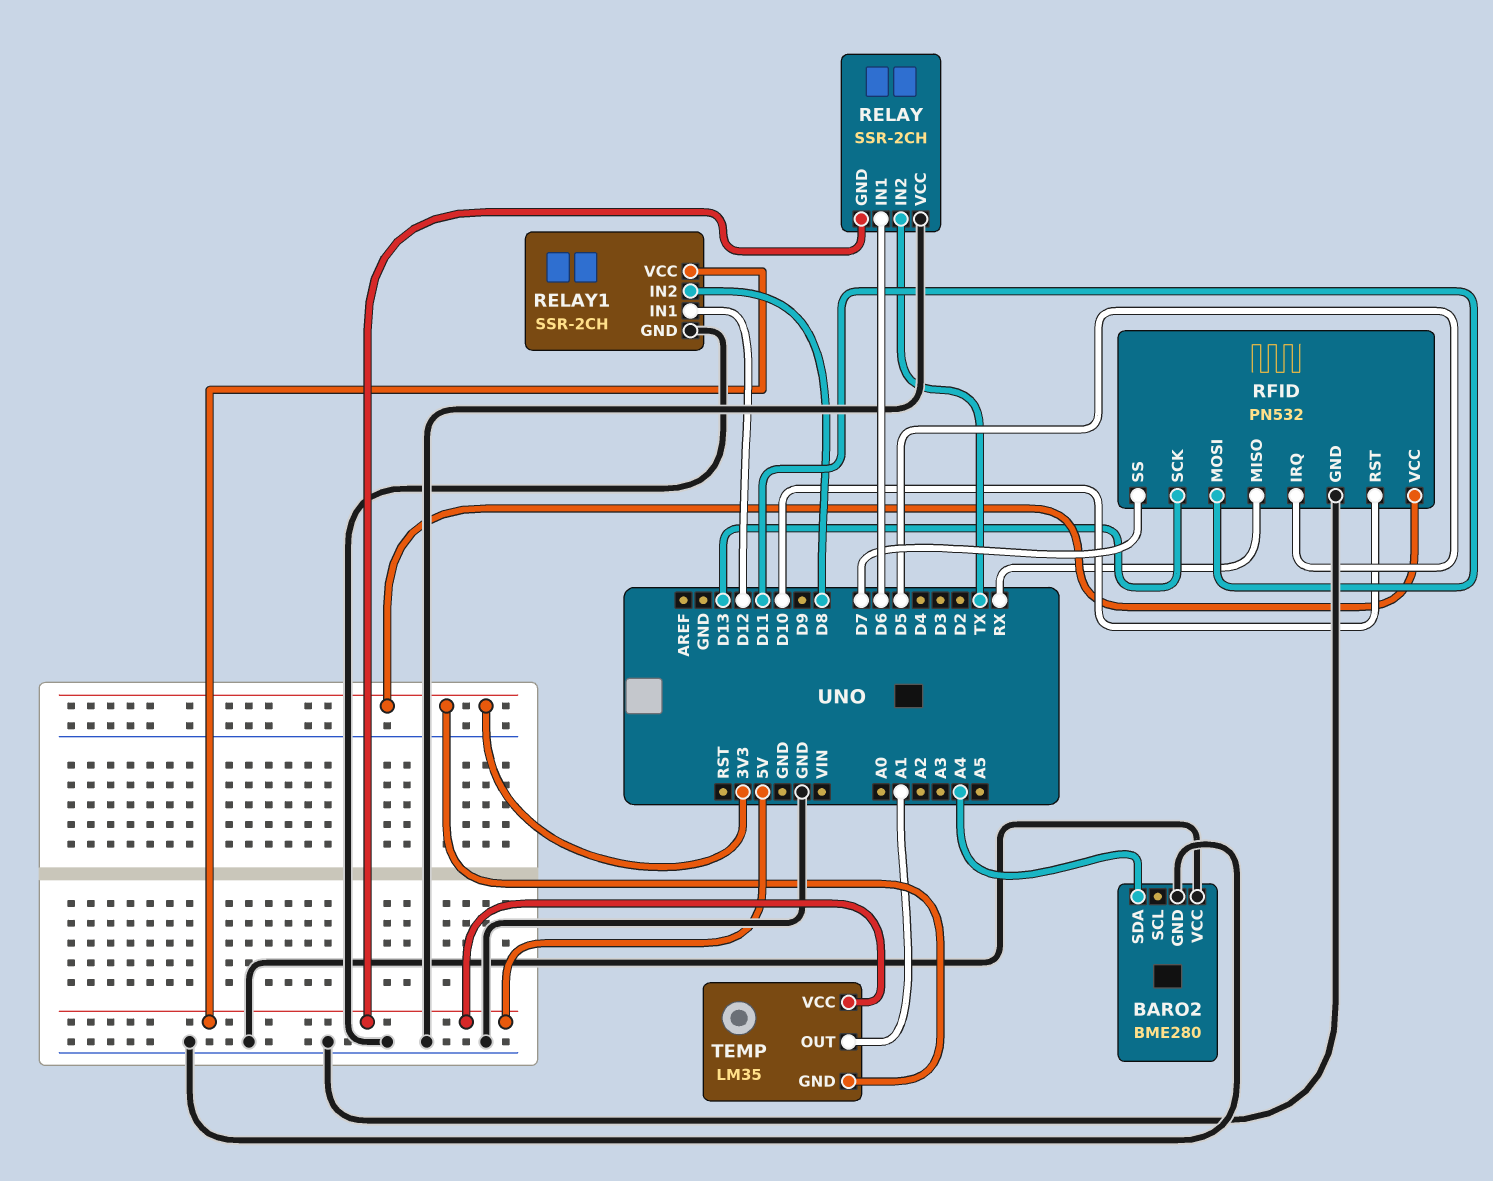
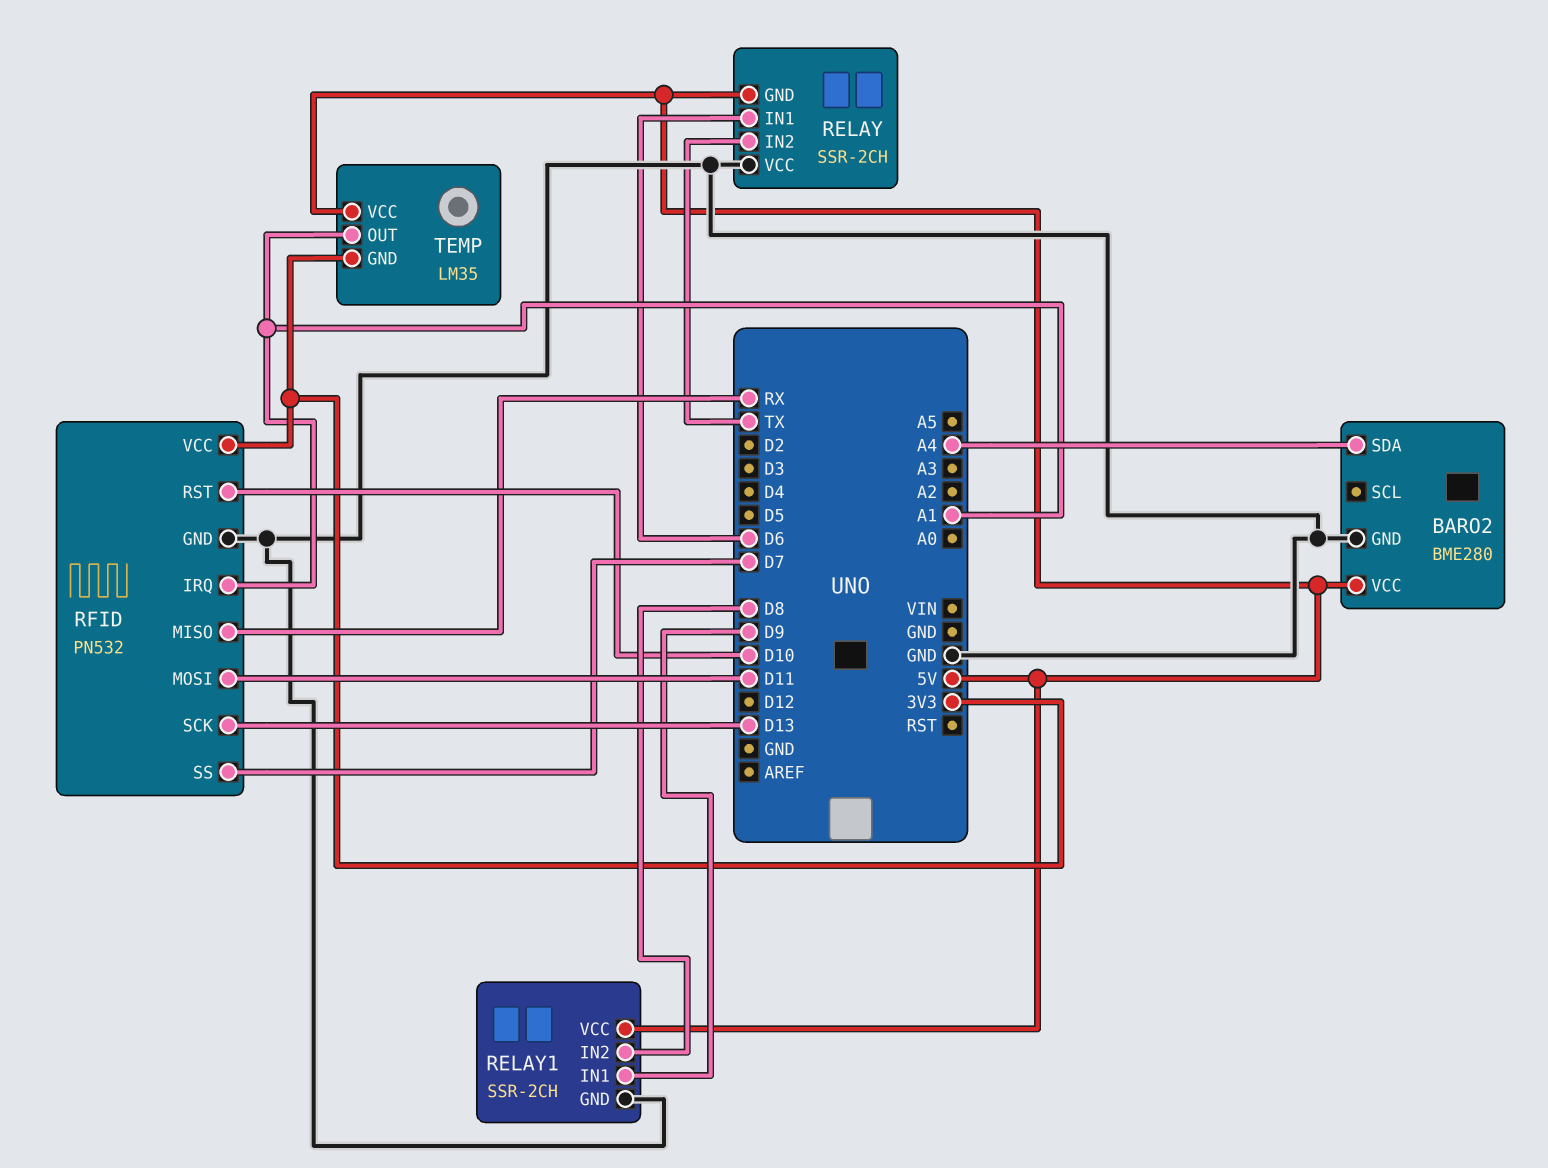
BARO2 pin VCC: GND -> 5V
RELAY1 pin IN1: D12 -> D9
RFID pin IRQ: D5 -> A1

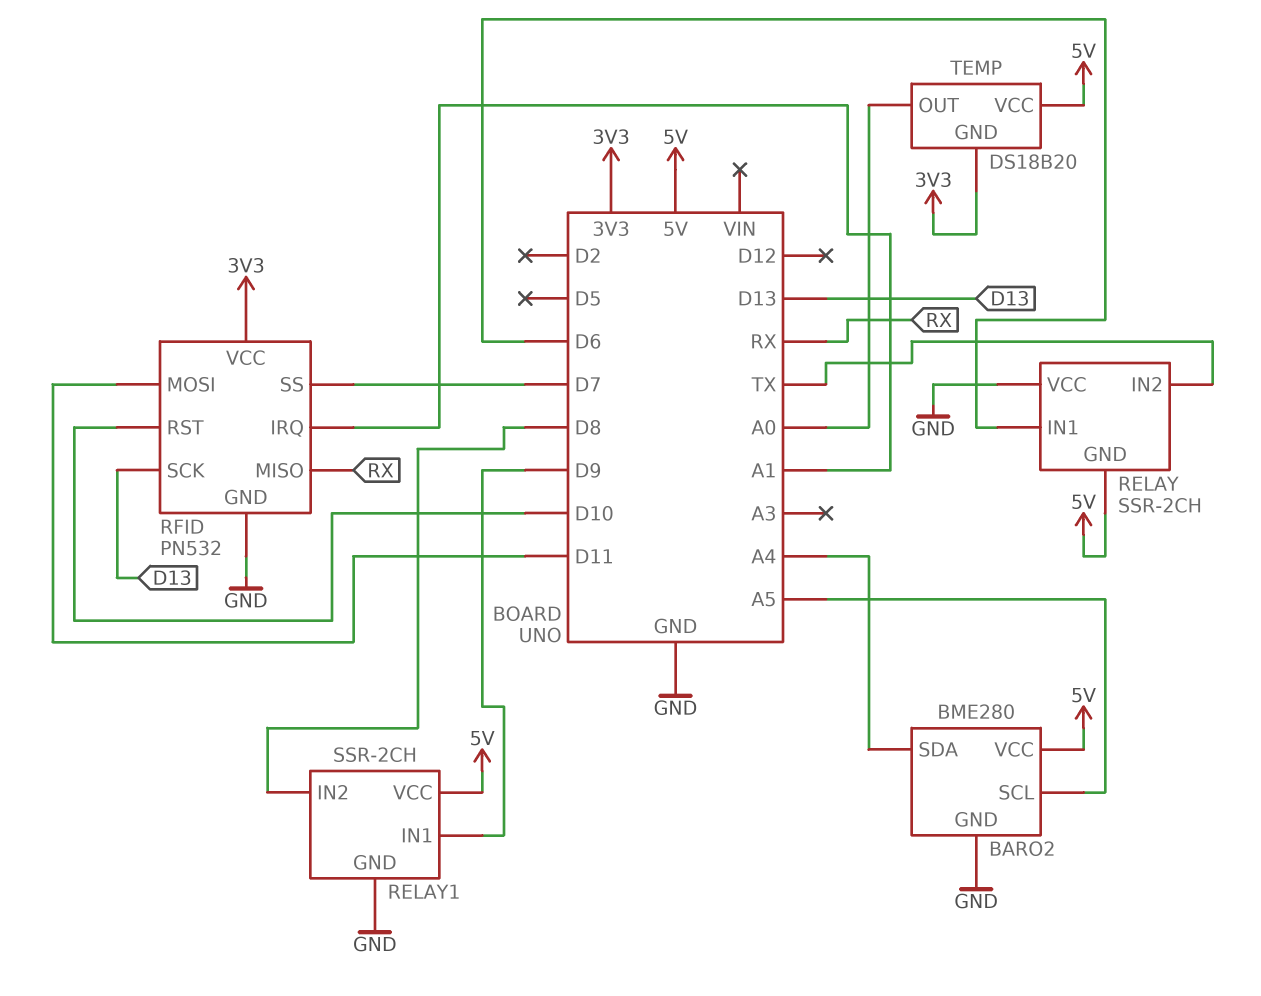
BARO2 pin SCL: none -> A5
TEMP: LM35 -> DS18B20
TEMP pin OUT: A1 -> A0

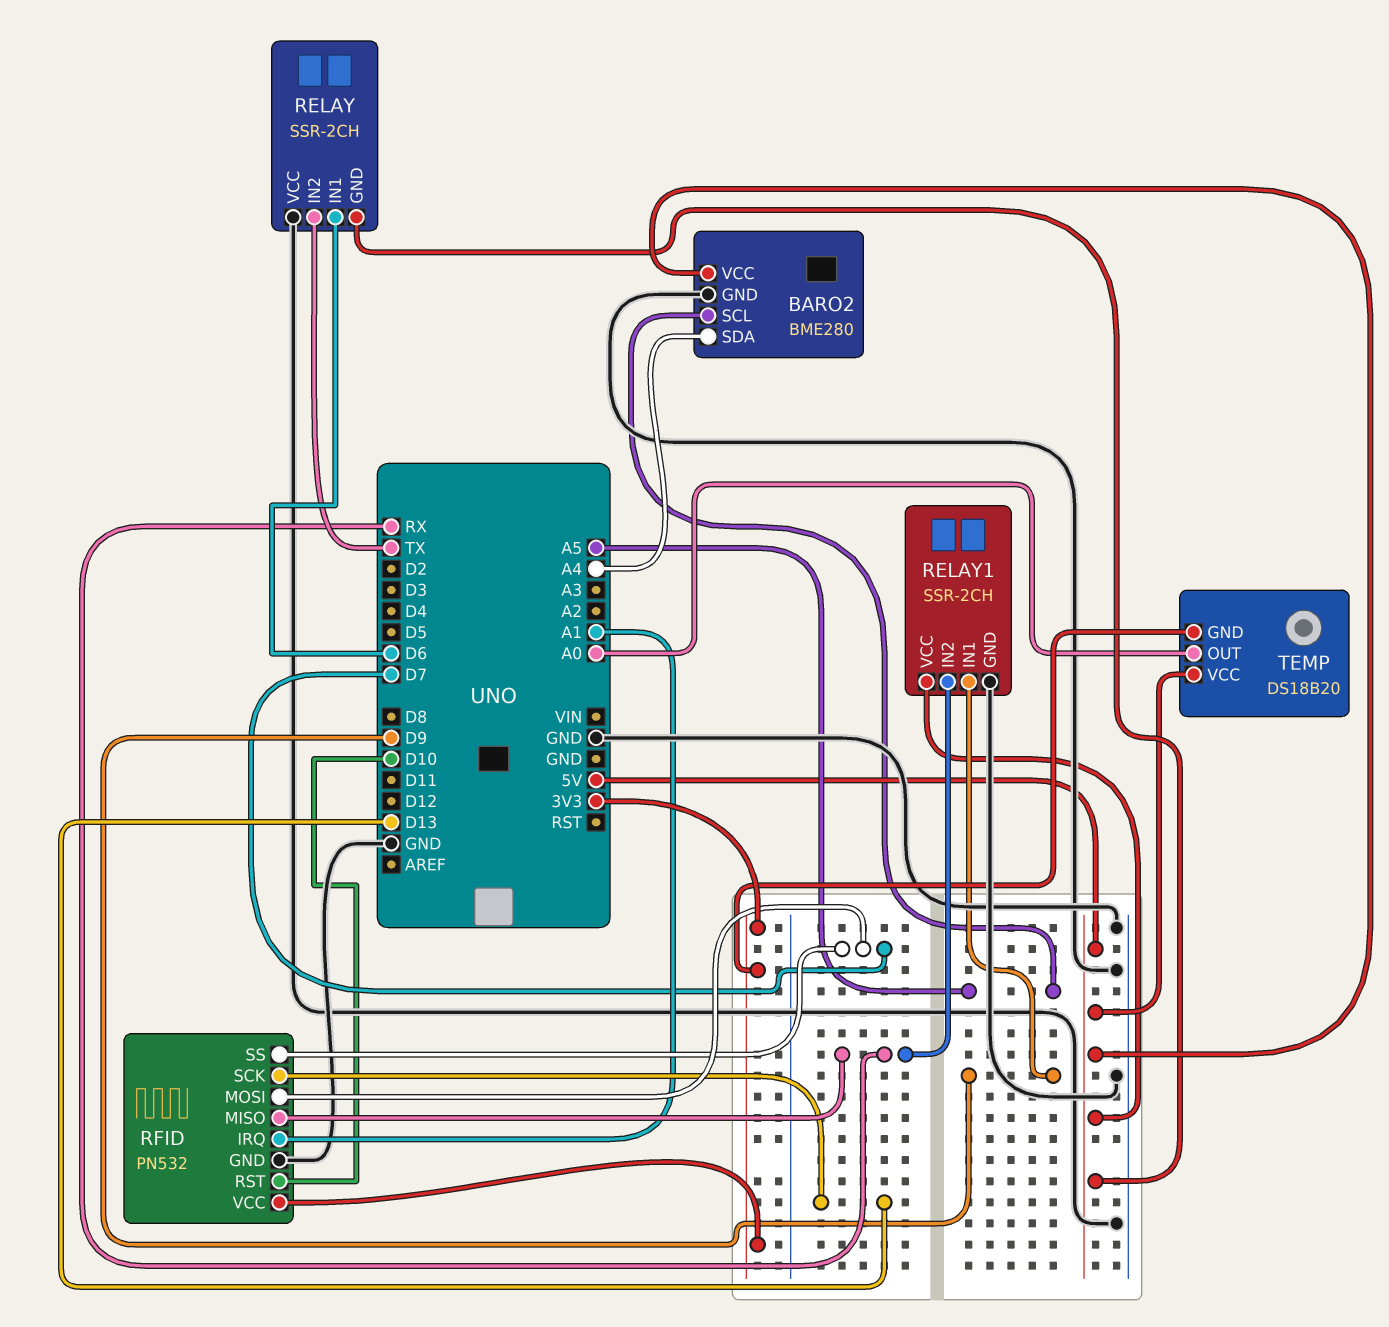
RELAY1 pin IN2: D8 -> RX
RFID pin MOSI: D11 -> D7

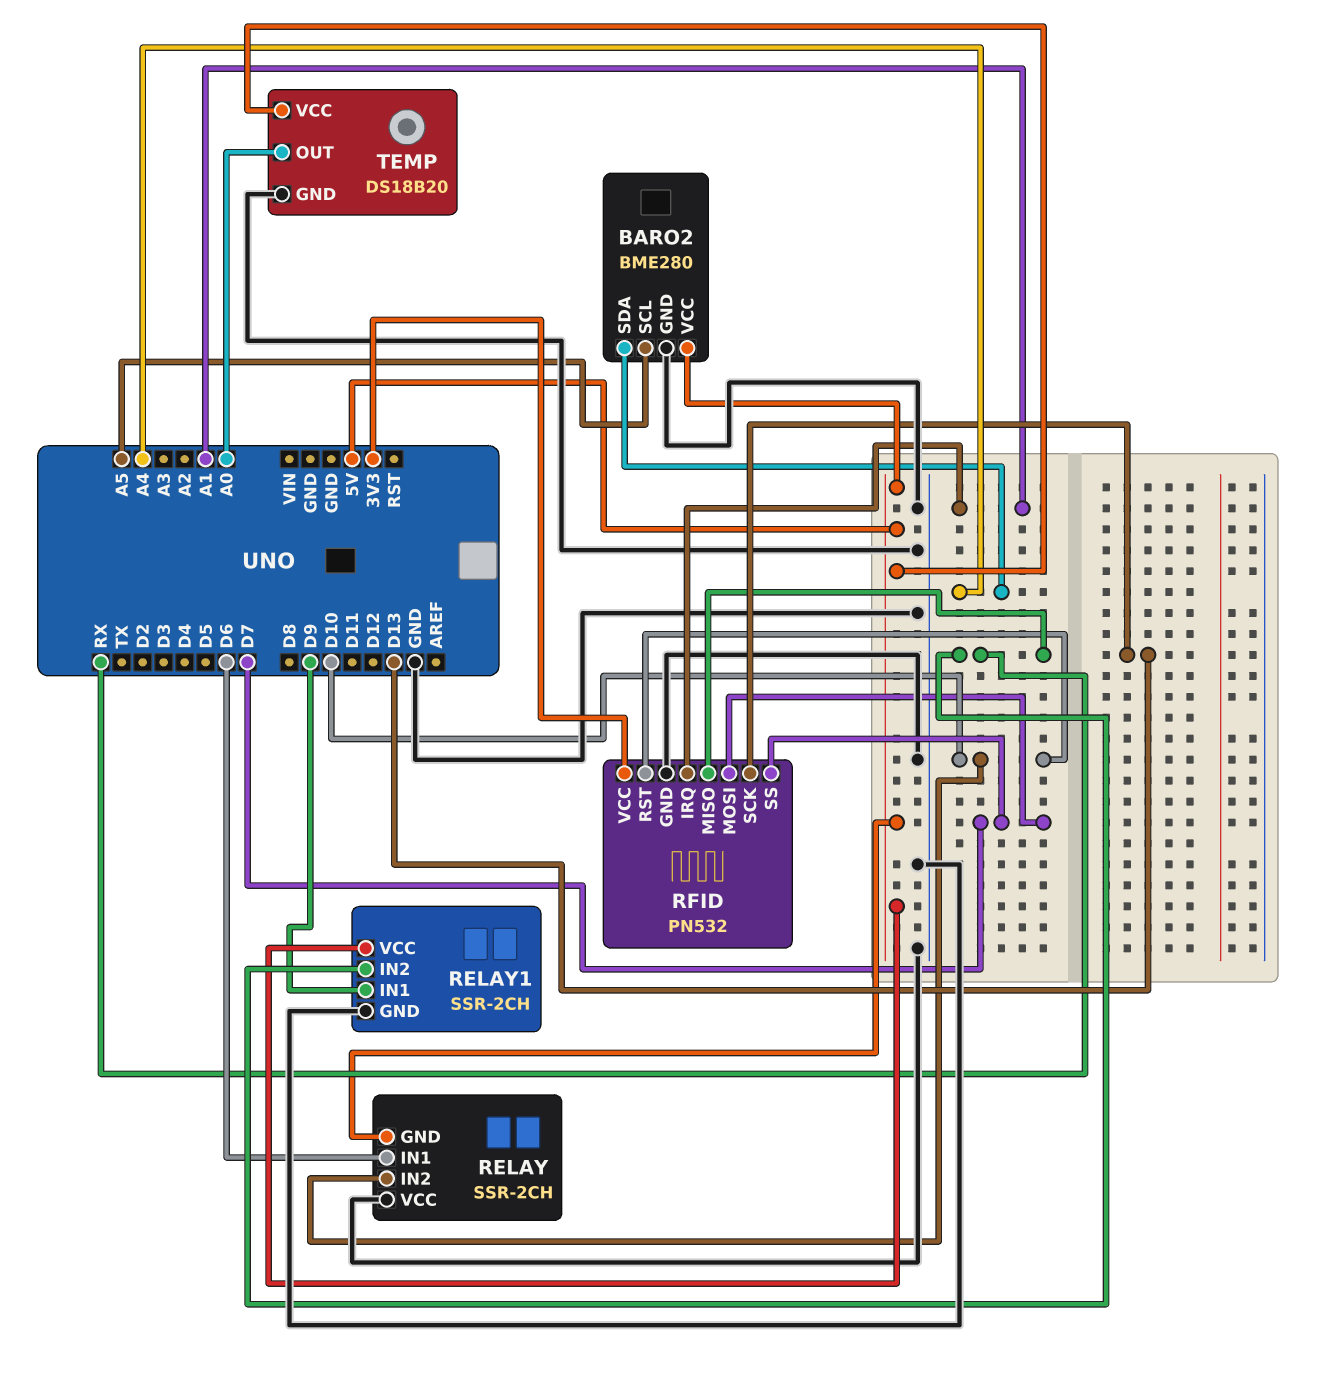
RELAY pin IN2: TX -> D10
TEMP pin GND: 3V3 -> GND

